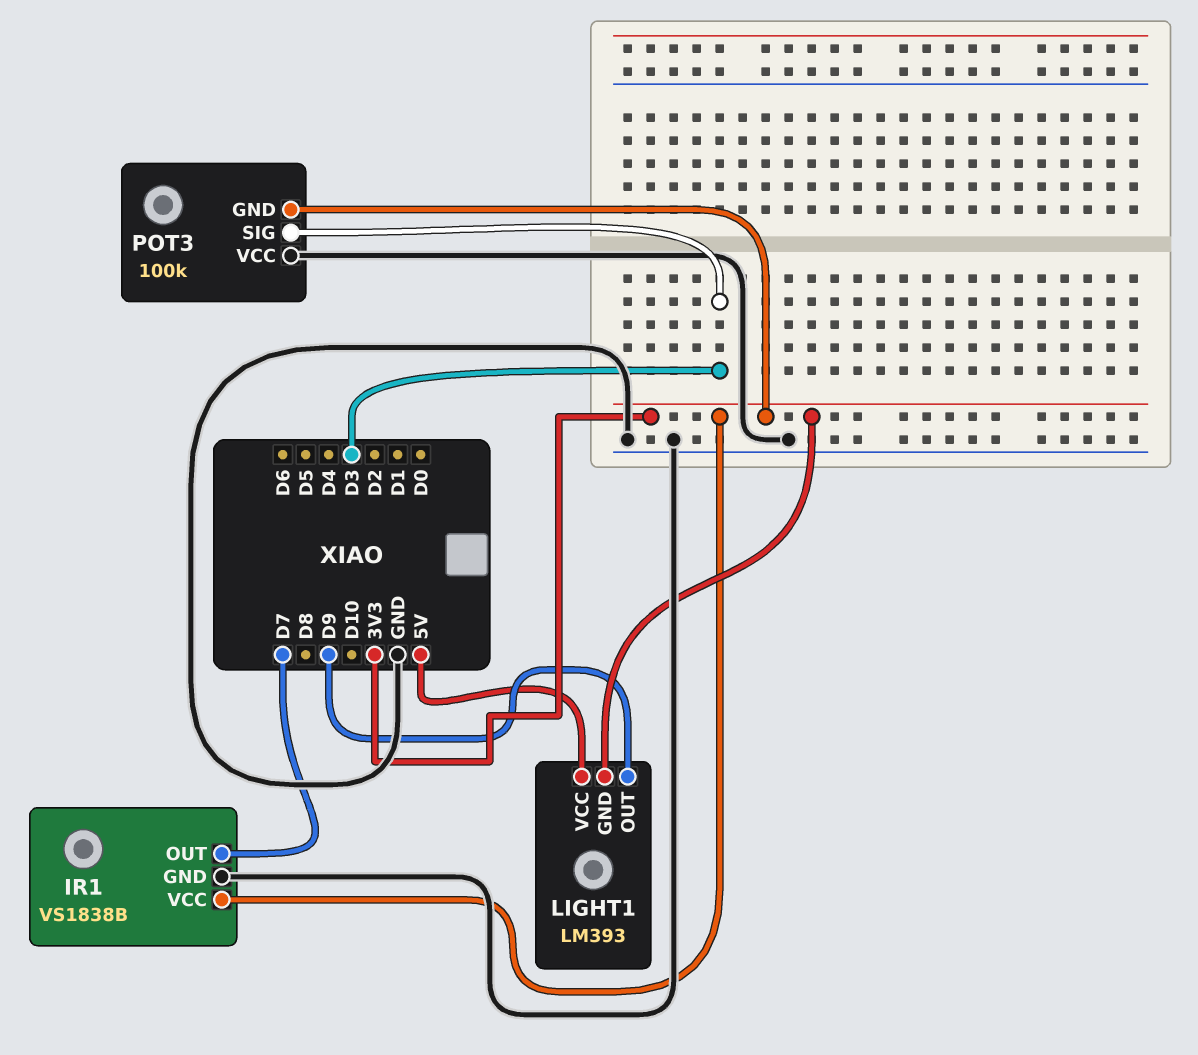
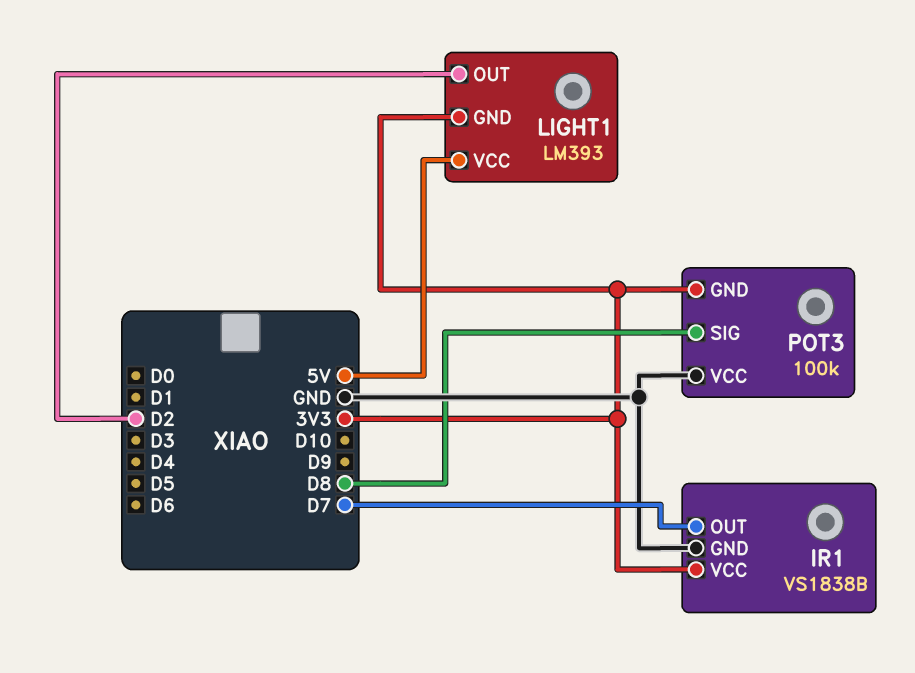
LIGHT1 pin OUT: D9 -> D2
POT3 pin SIG: D3 -> D8

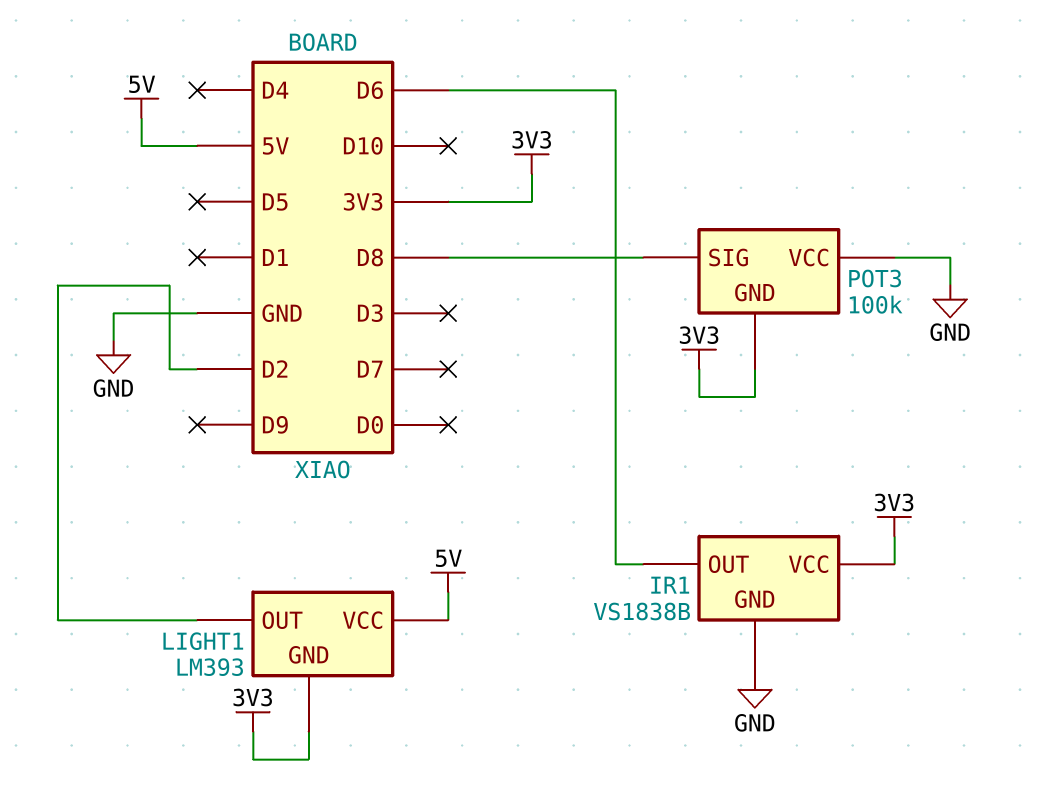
IR1 pin OUT: D7 -> D6

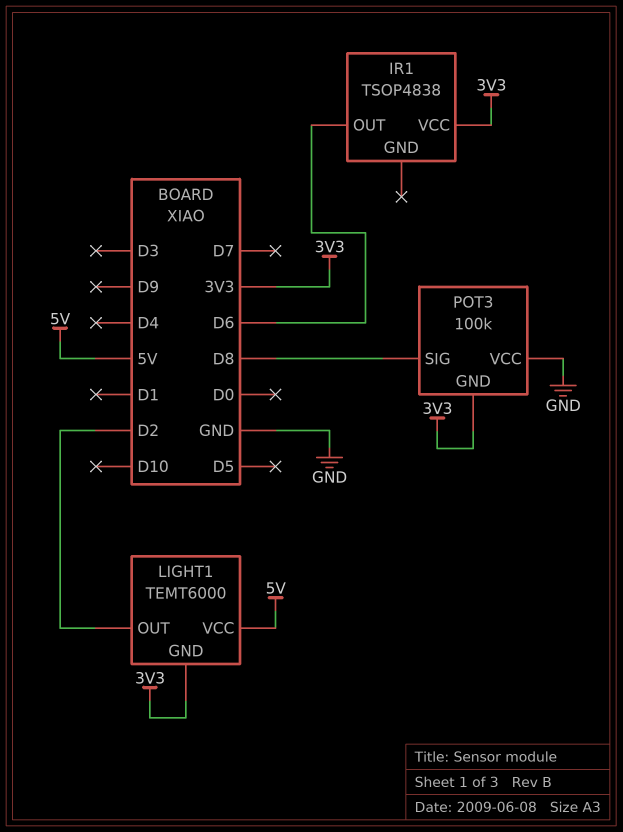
IR1: VS1838B -> TSOP4838
IR1 pin GND: GND -> none
LIGHT1: LM393 -> TEMT6000

